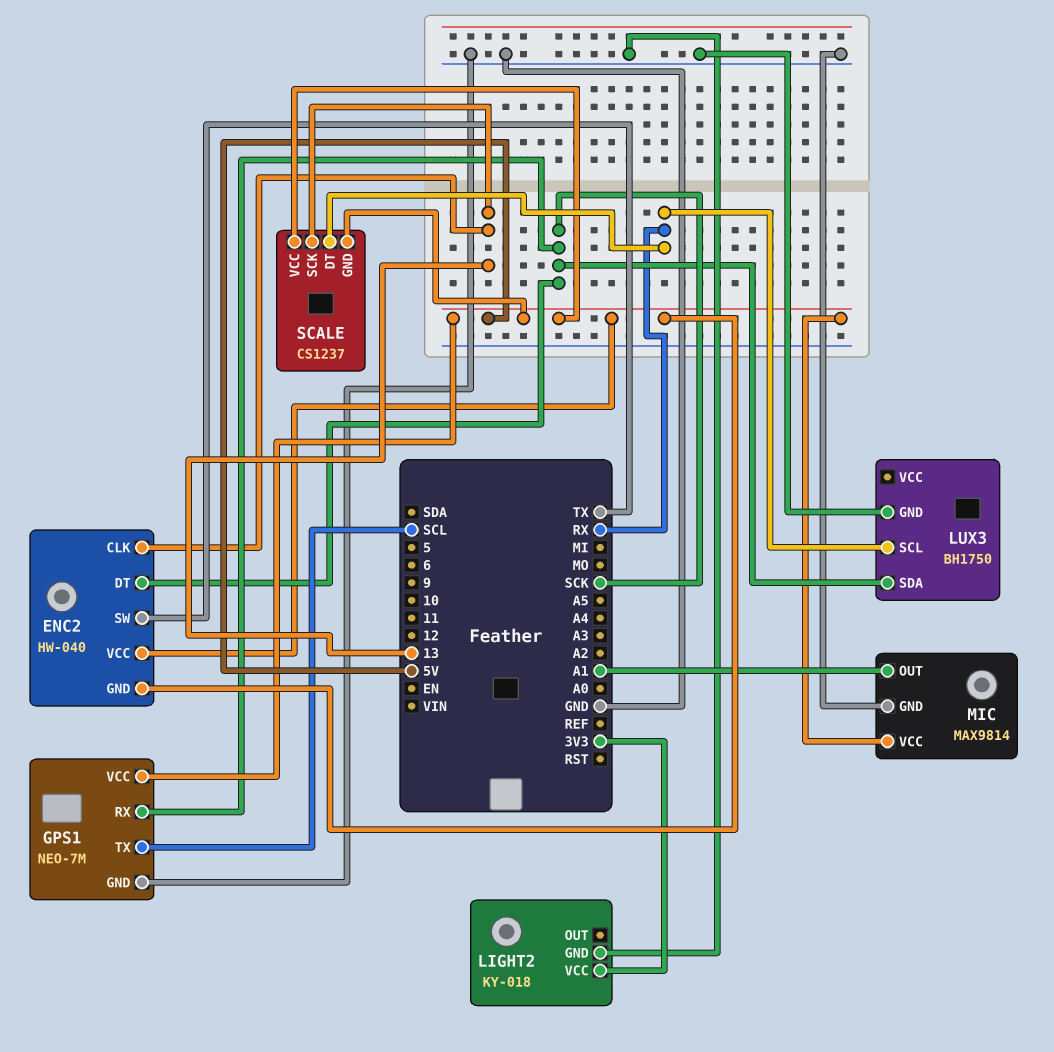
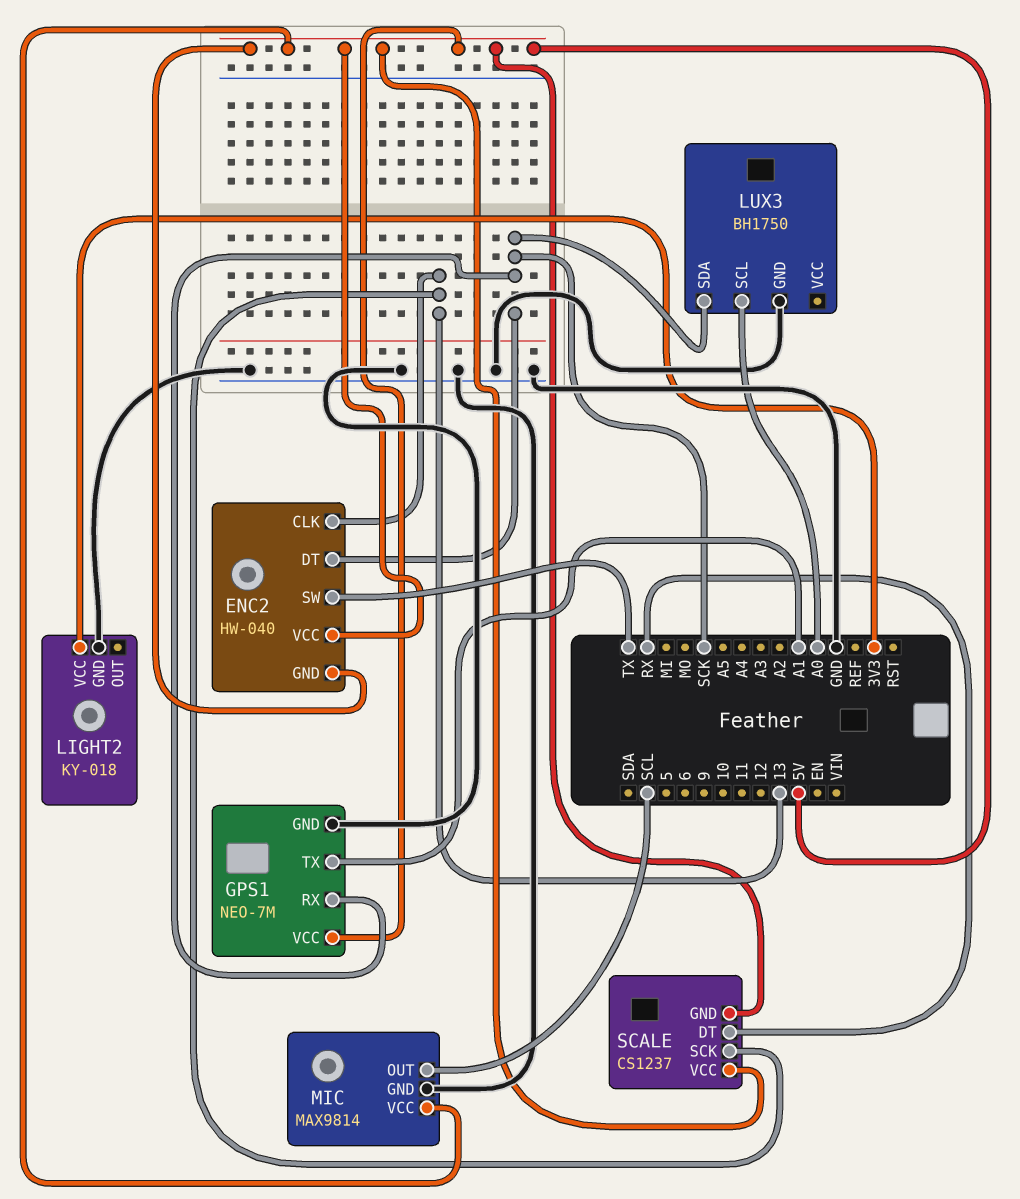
GPS1 pin TX: SCL -> A1
LUX3 pin SCL: RX -> A0
MIC pin OUT: A1 -> SCL

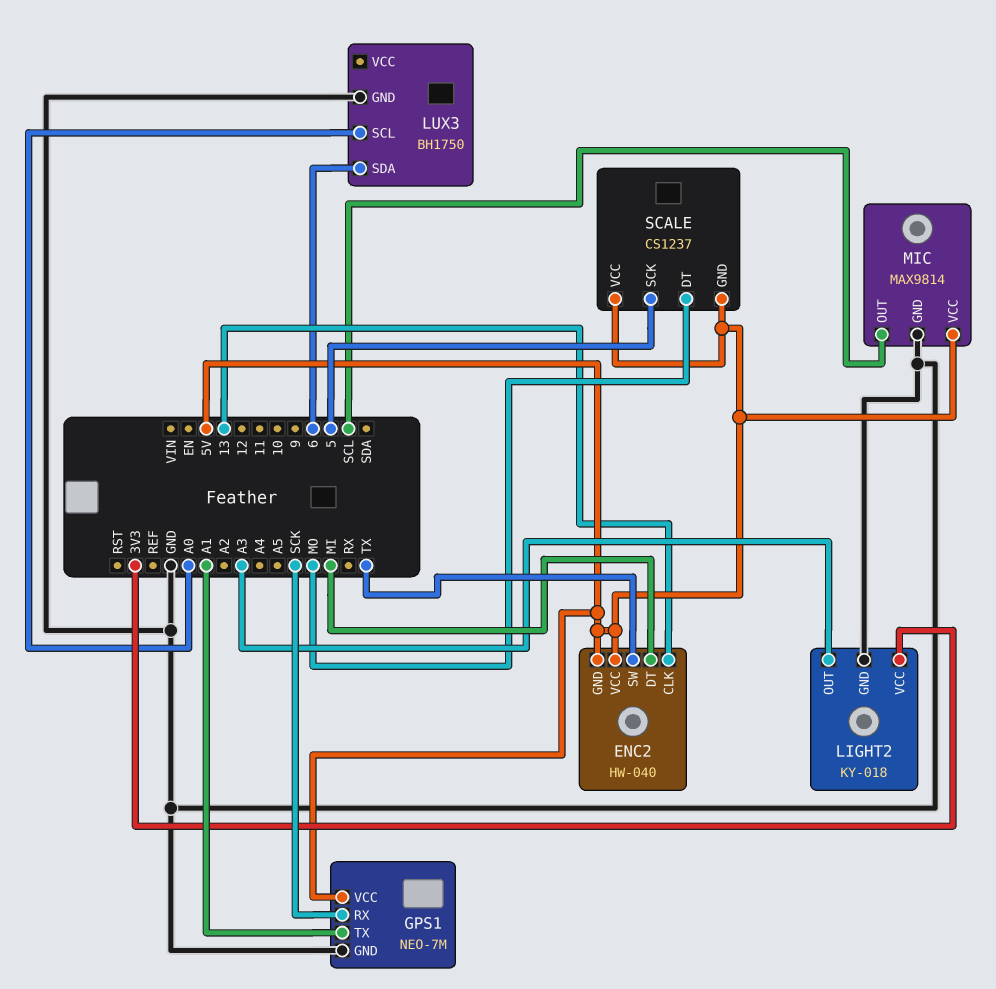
ENC2 pin DT: SCK -> MI
LIGHT2 pin OUT: none -> A3
LUX3 pin SDA: SCK -> 6
SCALE pin DT: RX -> MO
SCALE pin SCK: 13 -> 5

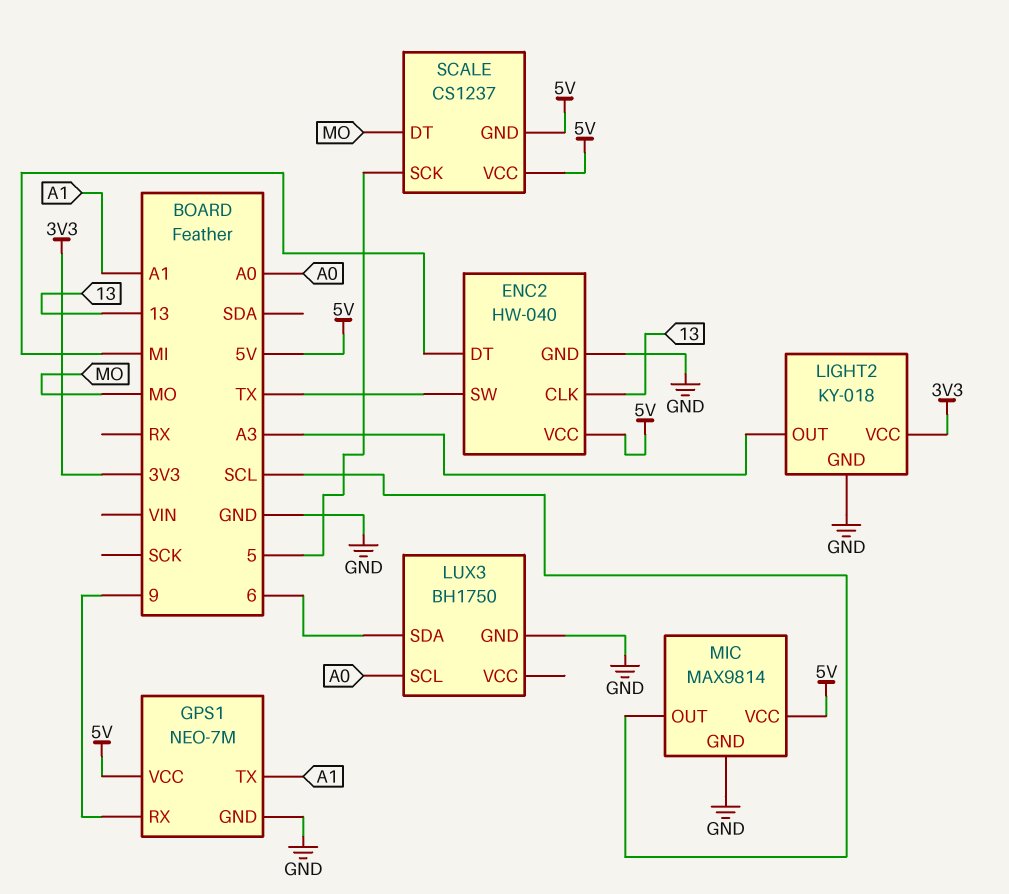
ENC2 pin GND: 5V -> GND
GPS1 pin RX: SCK -> 9

